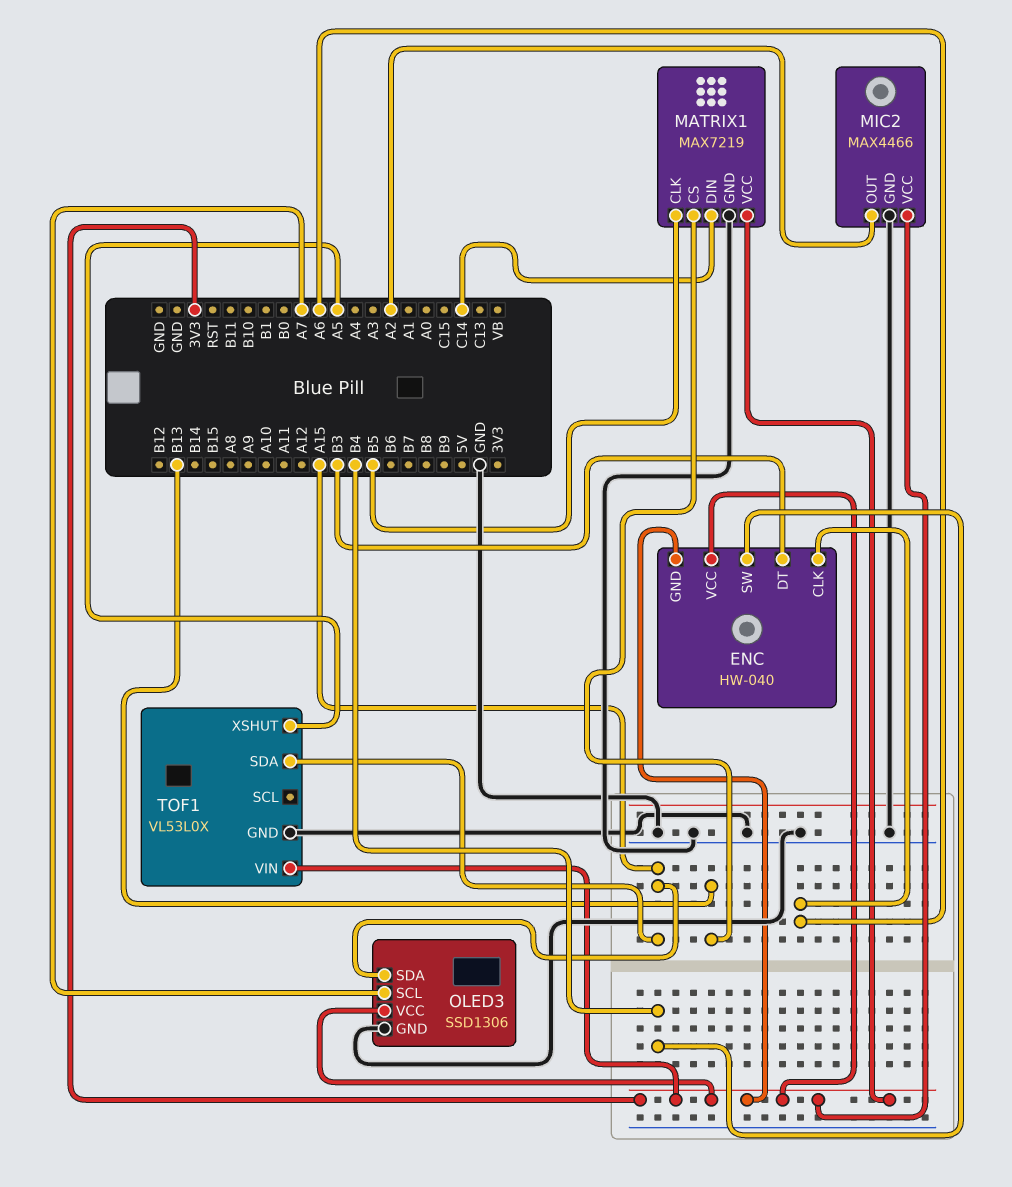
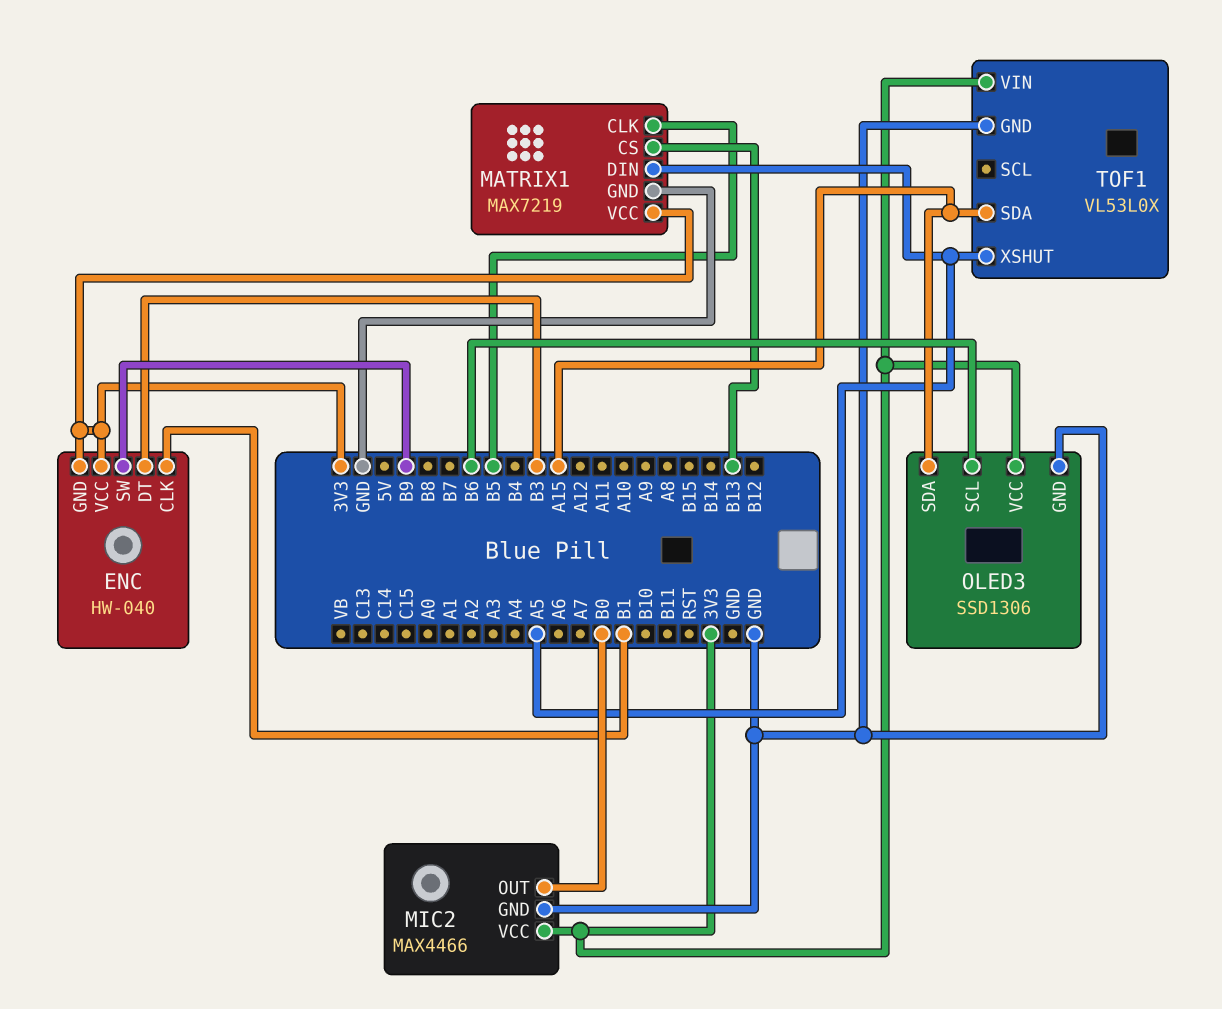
ENC pin CLK: A6 -> B1
ENC pin SW: B4 -> B9
MATRIX1 pin DIN: C14 -> A5
MIC2 pin OUT: A2 -> B0
OLED3 pin SCL: A7 -> B6

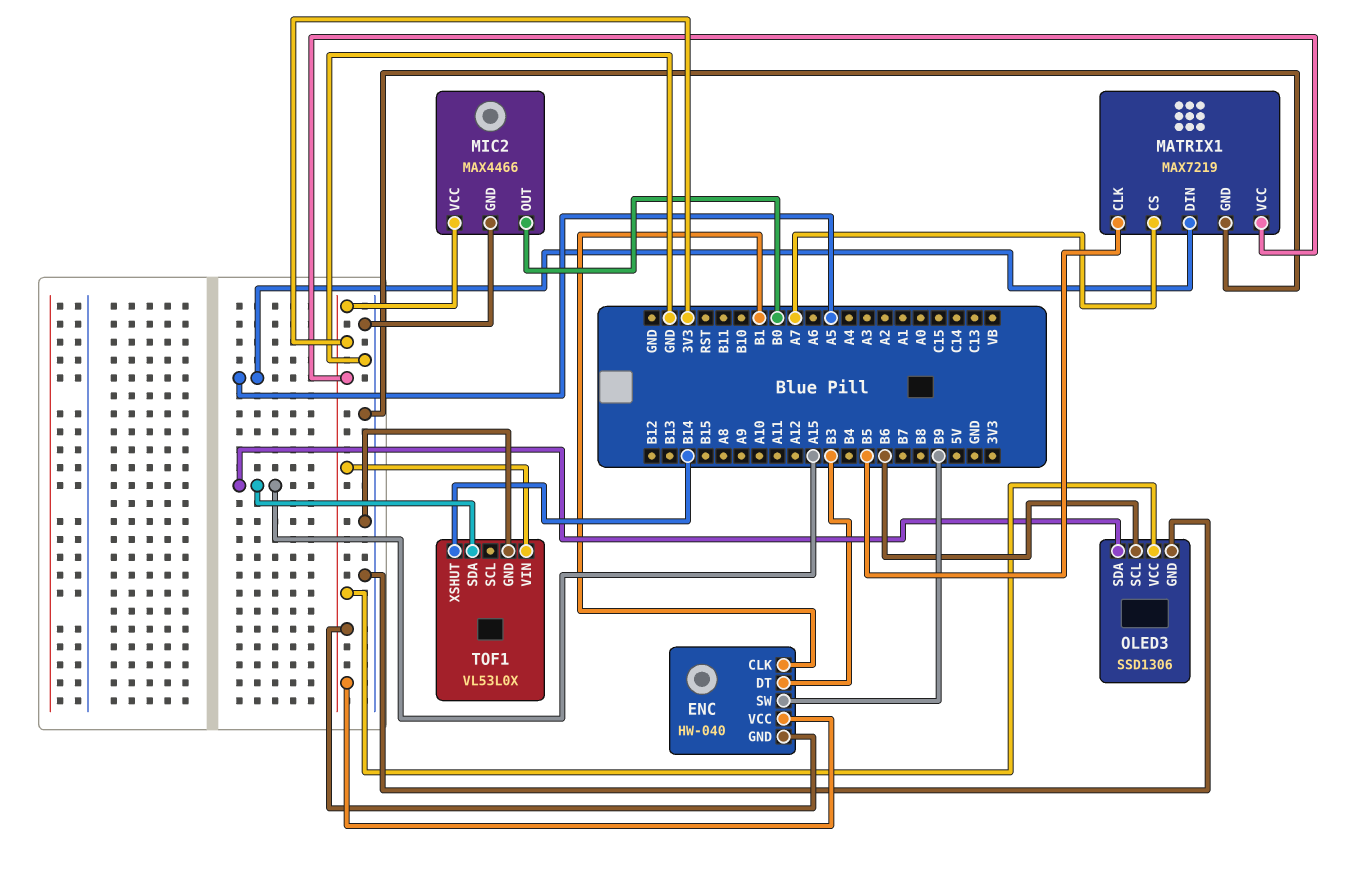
MATRIX1 pin CS: B13 -> A7
TOF1 pin XSHUT: A5 -> B14

